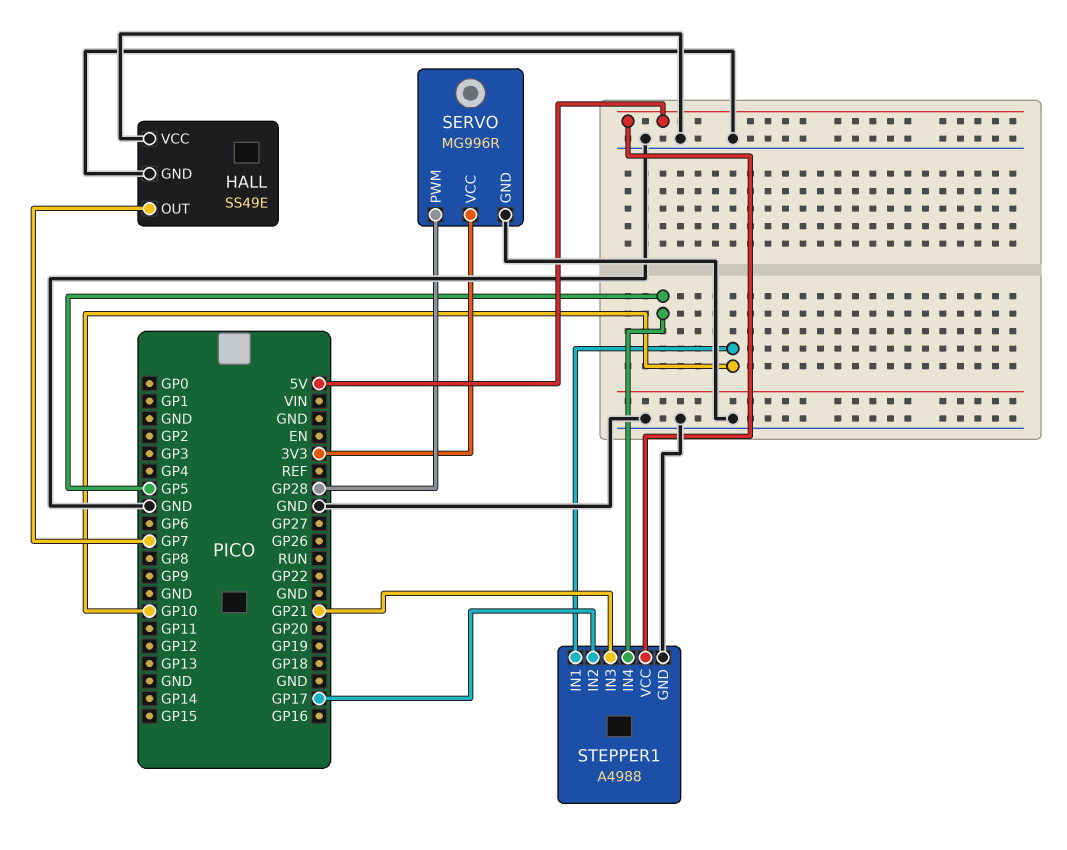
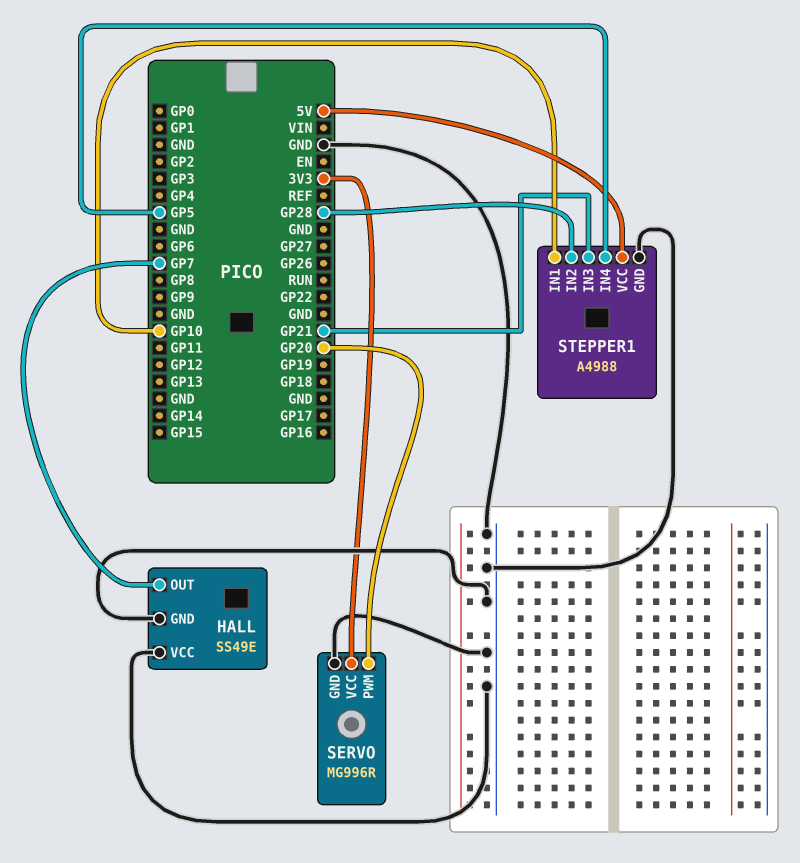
SERVO pin PWM: GP28 -> GP20
STEPPER1 pin IN2: GP17 -> GP28

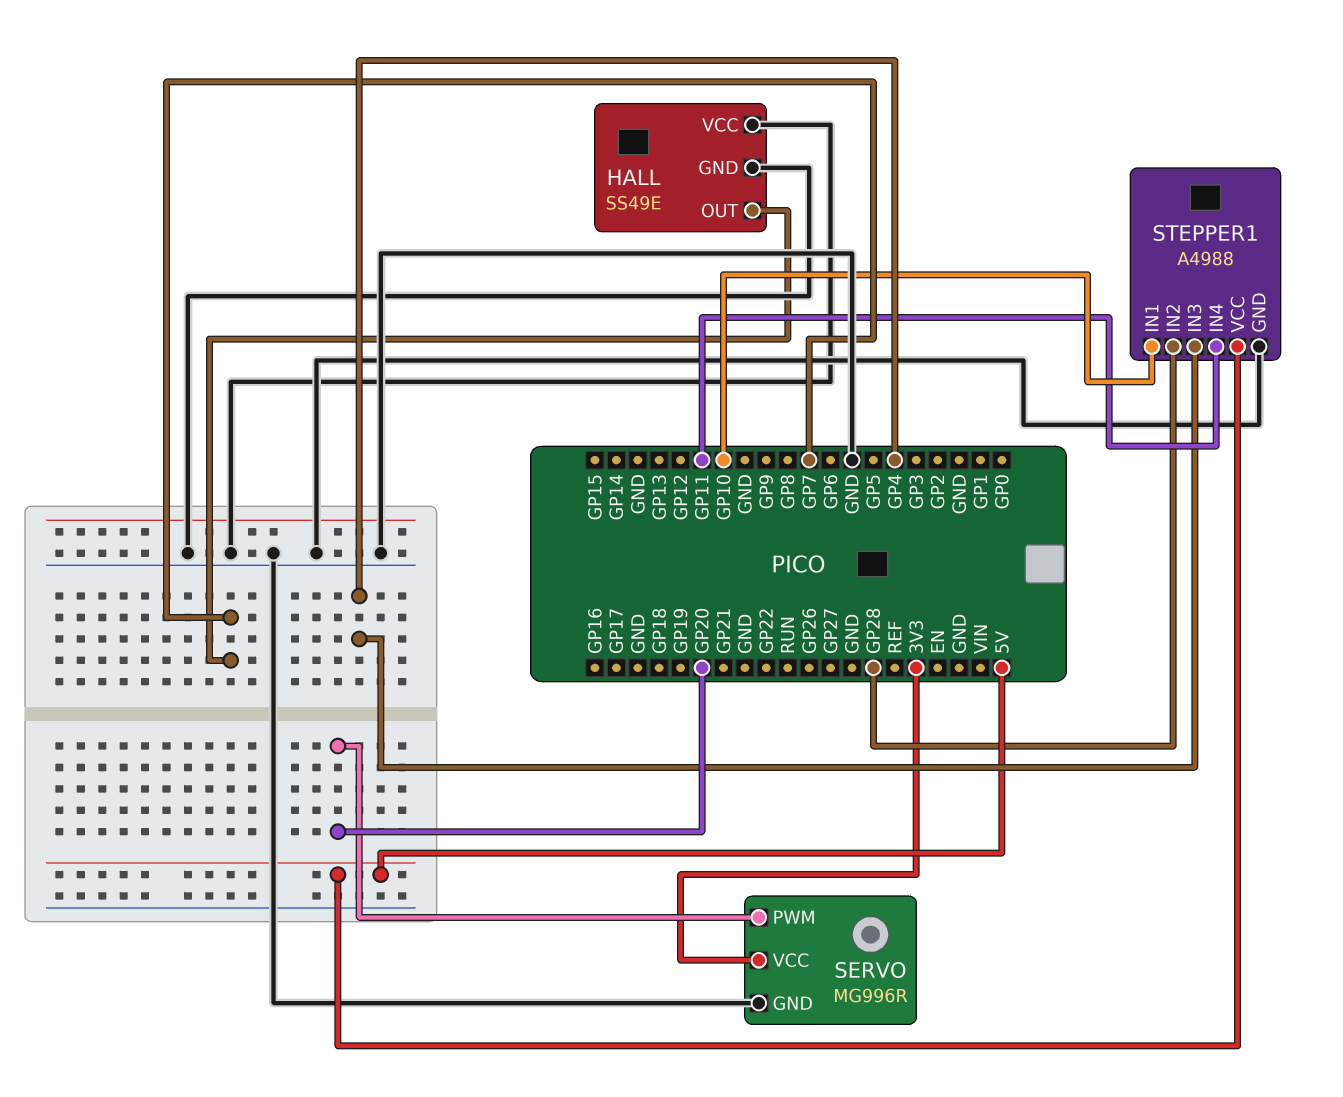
STEPPER1 pin IN3: GP21 -> GP4
STEPPER1 pin IN4: GP5 -> GP11

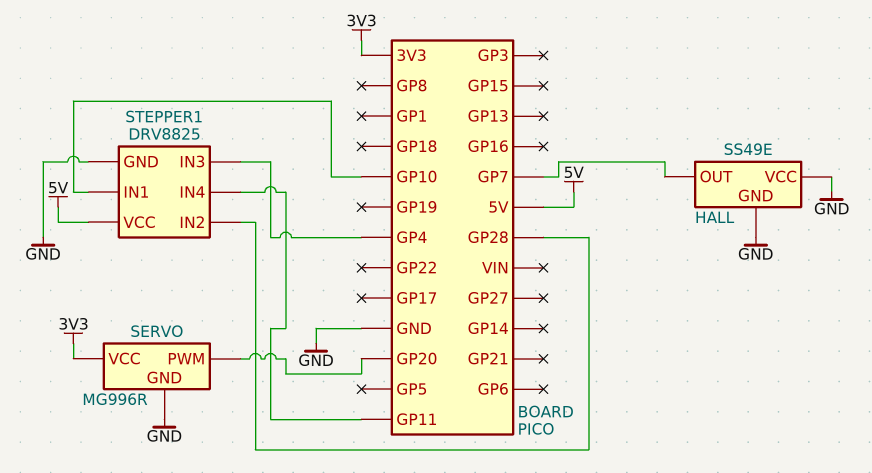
STEPPER1: A4988 -> DRV8825

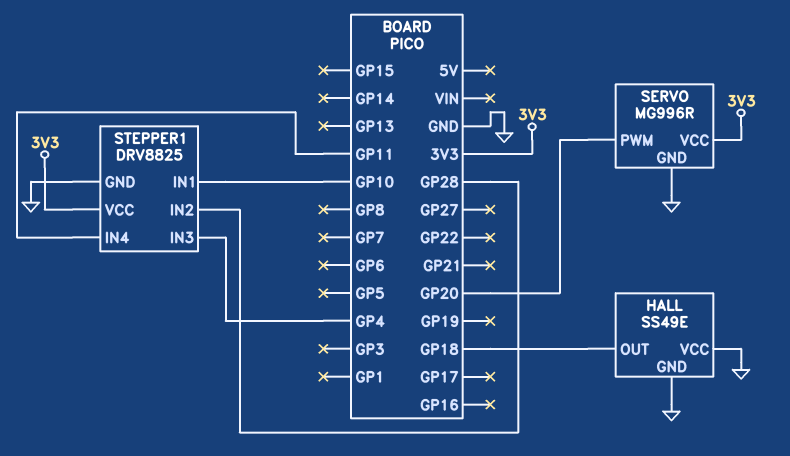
HALL pin OUT: GP7 -> GP18
STEPPER1 pin VCC: 5V -> 3V3

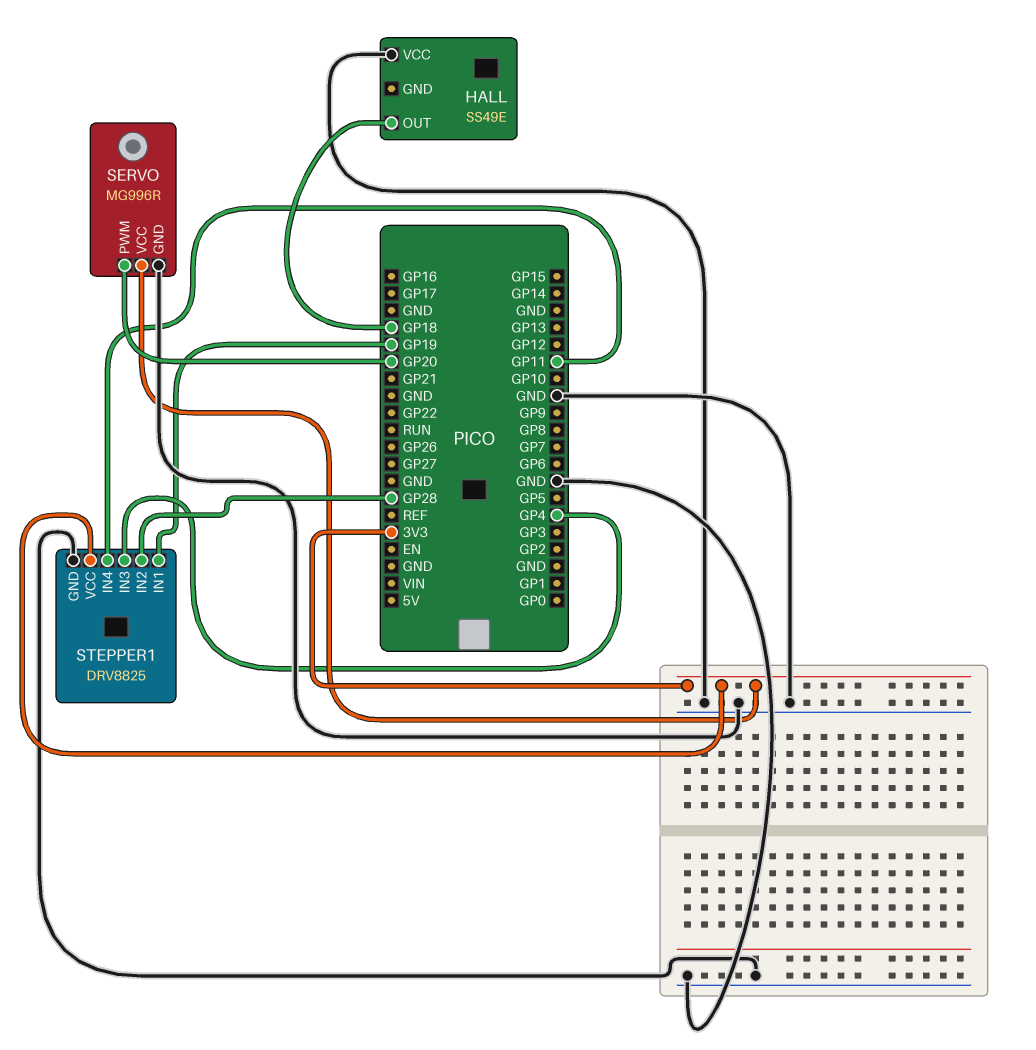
HALL pin GND: GND -> none
STEPPER1 pin IN1: GP10 -> GP19

